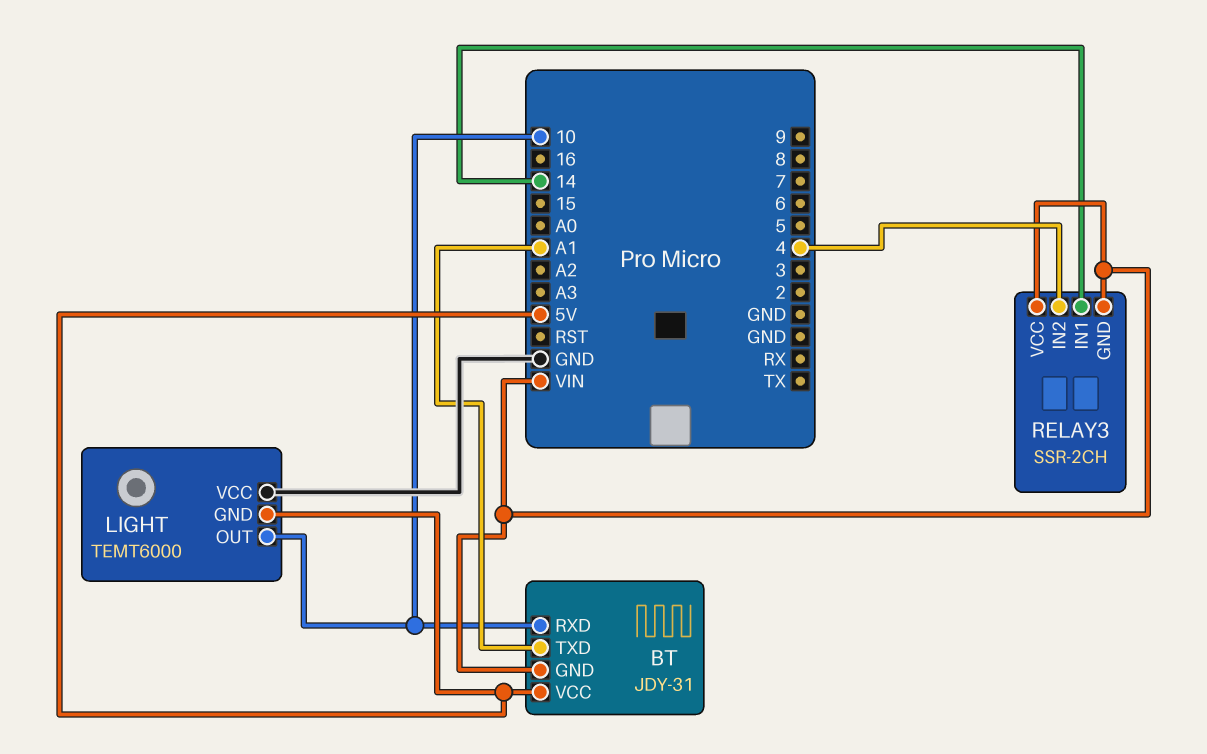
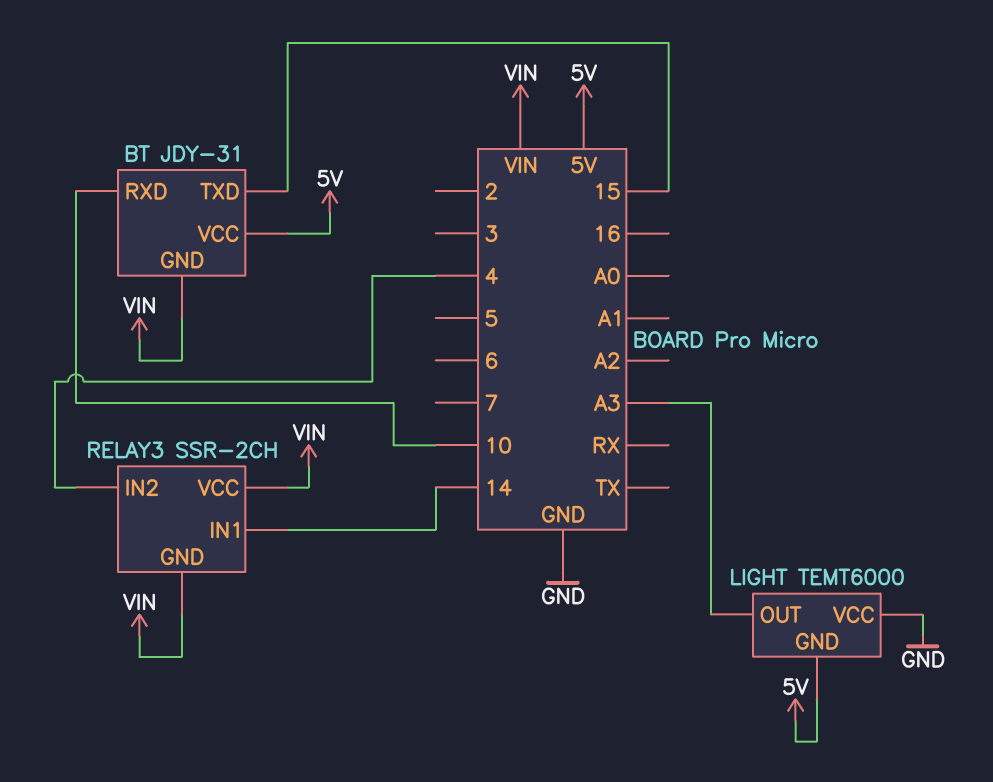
BT pin TXD: A1 -> 15
LIGHT pin OUT: 10 -> A3

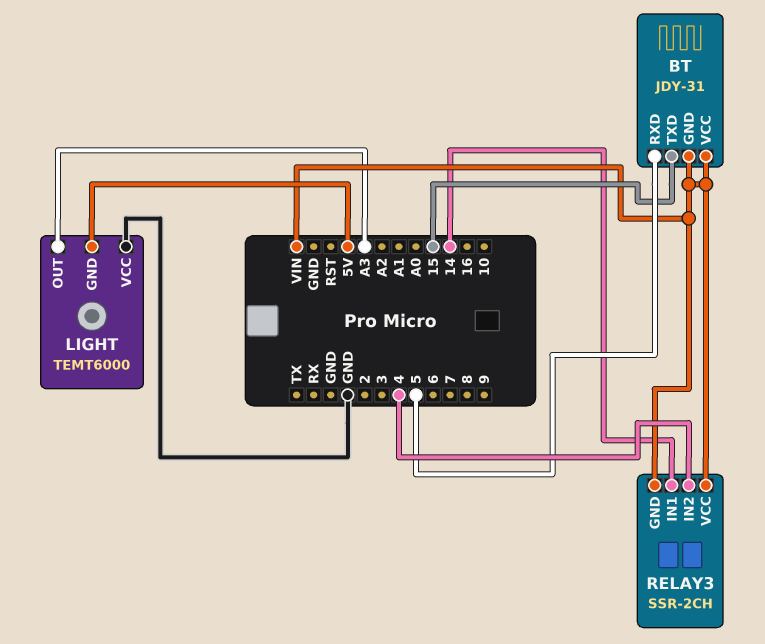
BT pin RXD: 10 -> 5
BT pin VCC: 5V -> VIN

